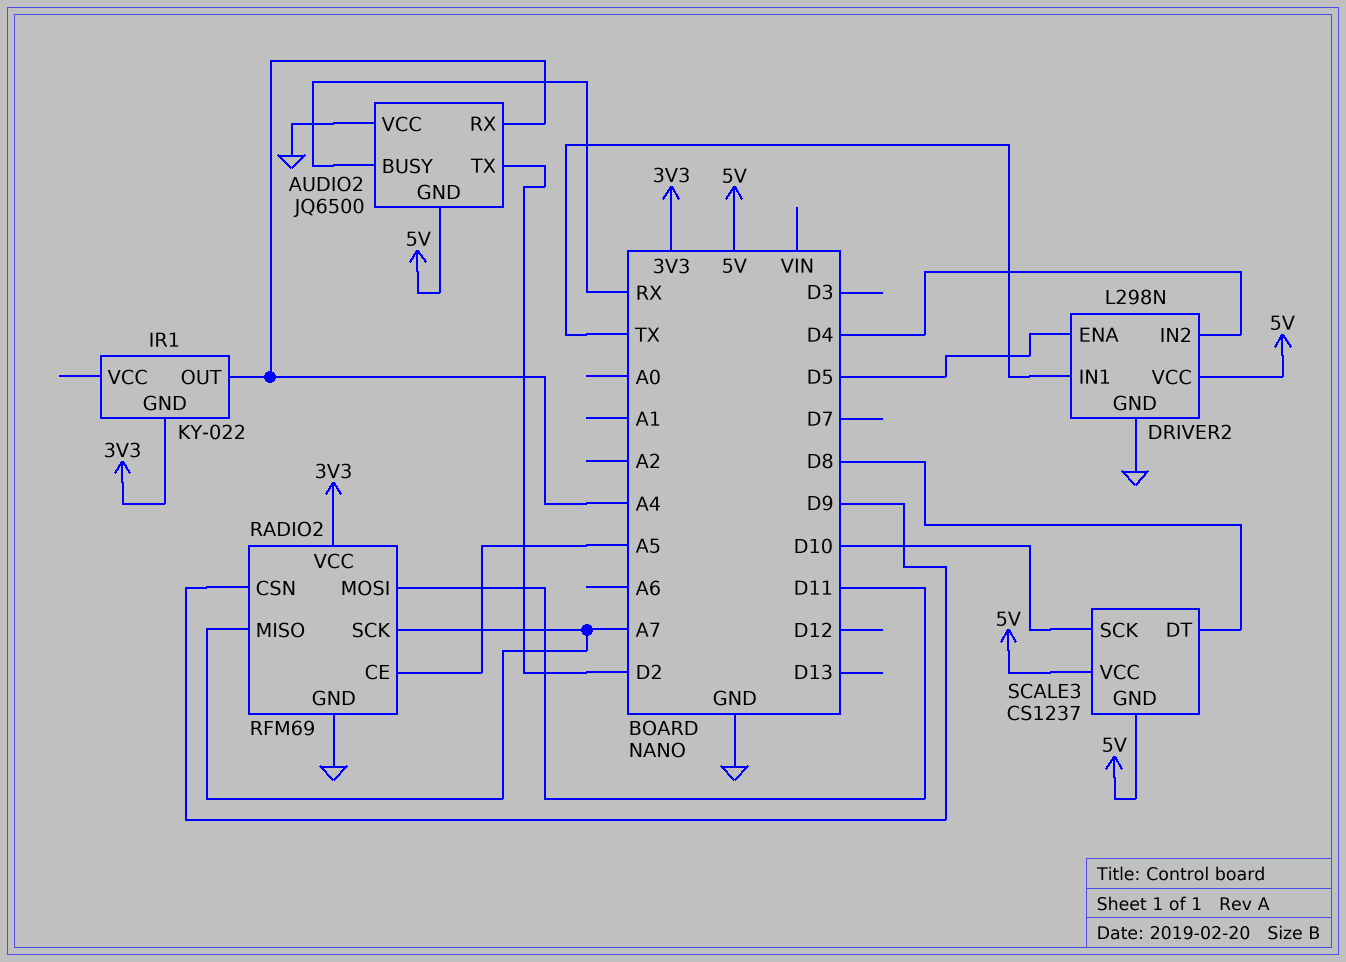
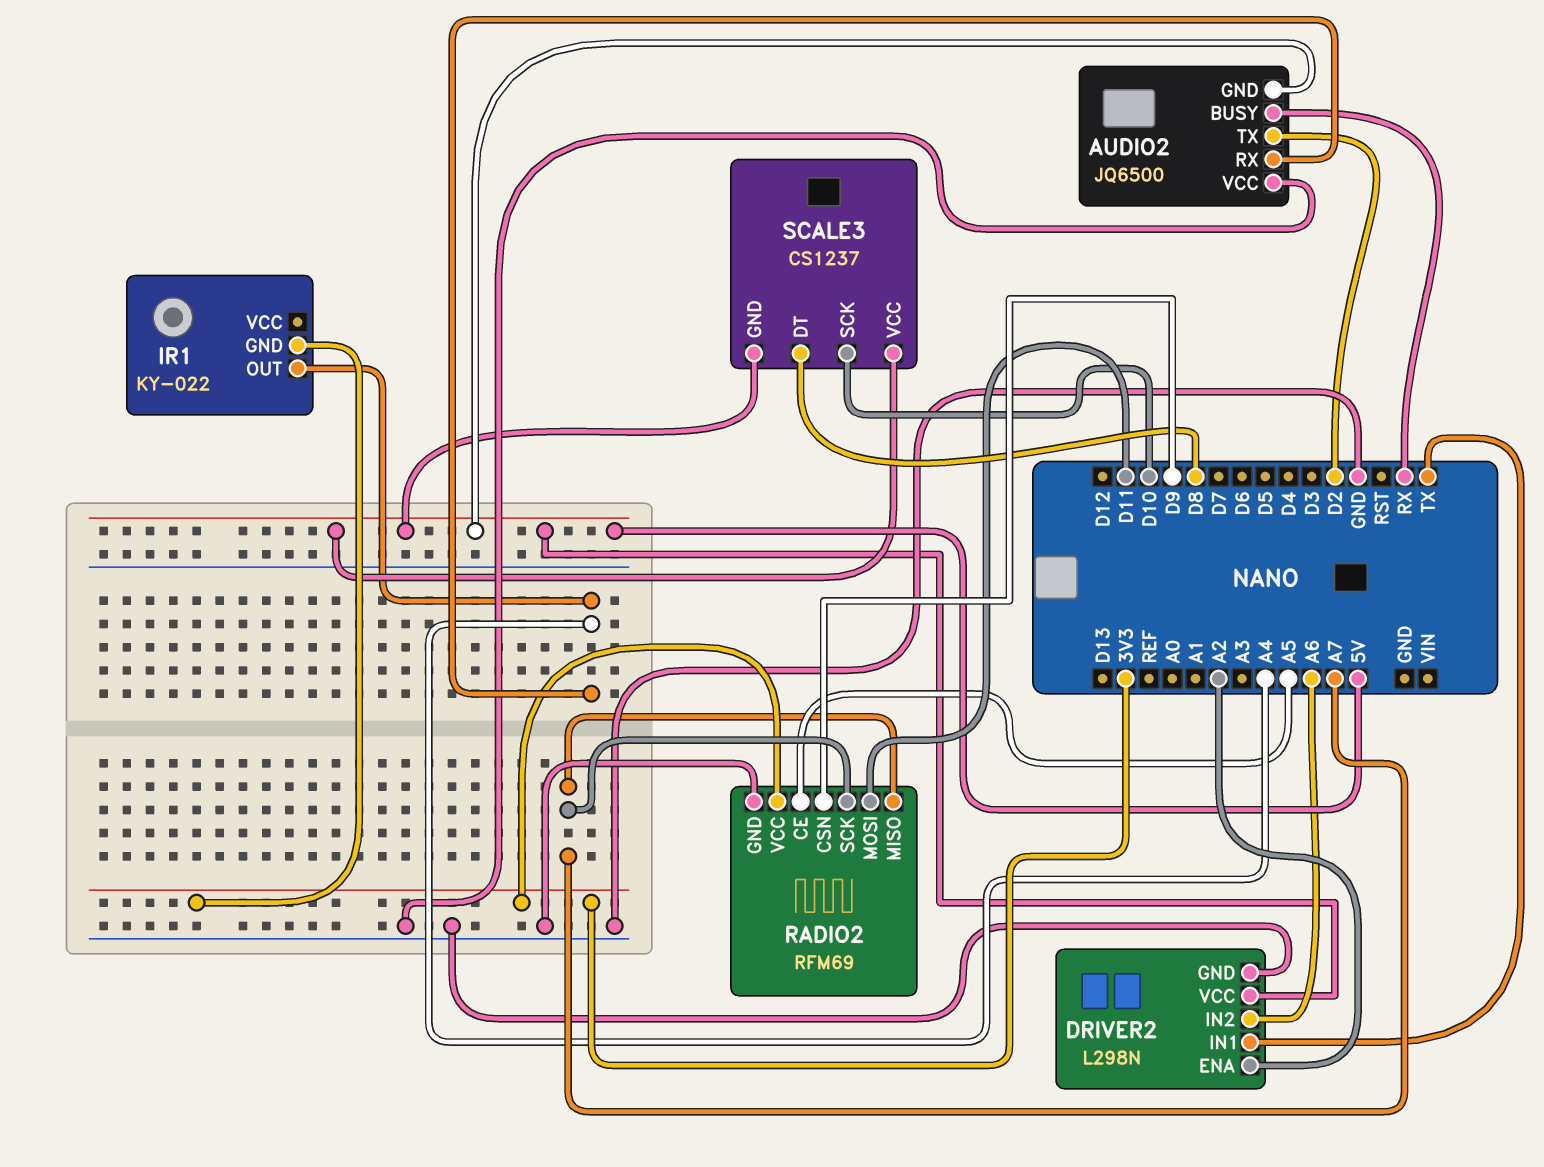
DRIVER2 pin ENA: D5 -> A2
DRIVER2 pin IN2: D4 -> A6

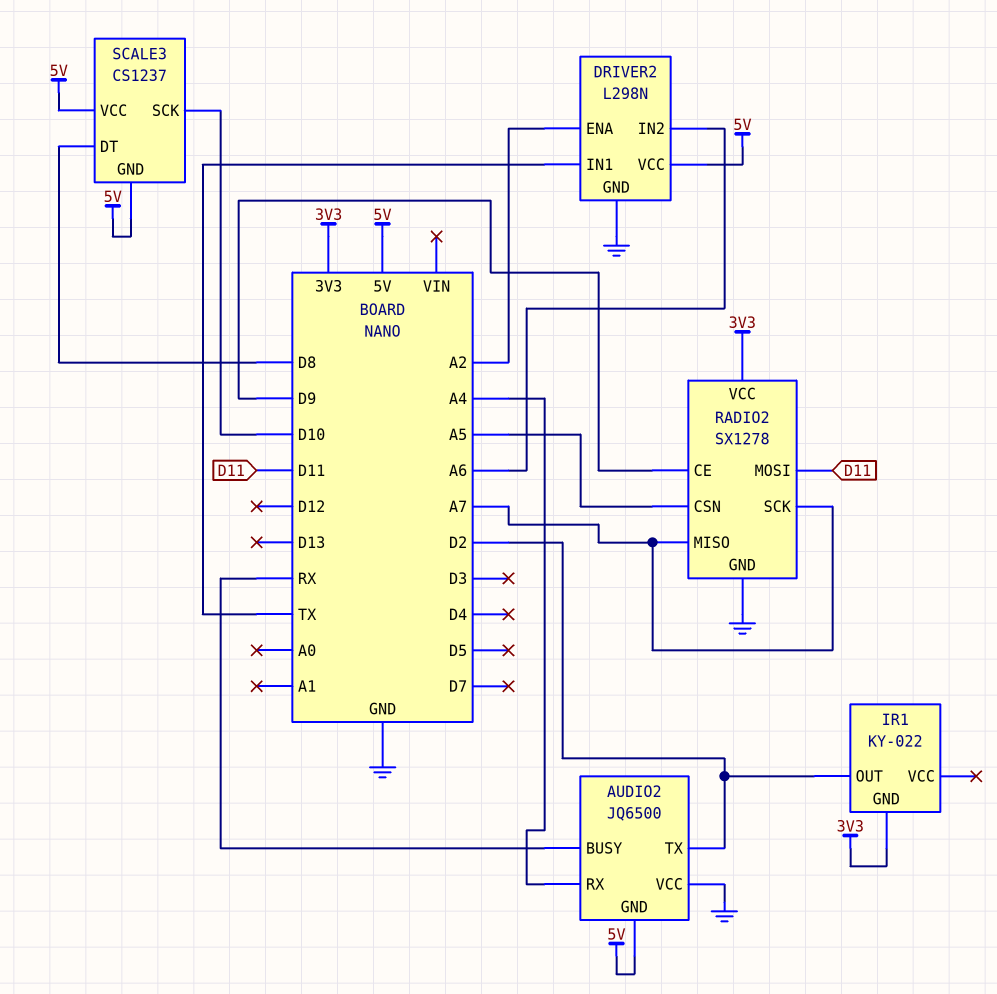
IR1 pin OUT: A4 -> D2
RADIO2: RFM69 -> SX1278
RADIO2 pin CE: A5 -> D9
RADIO2 pin CSN: D9 -> A5

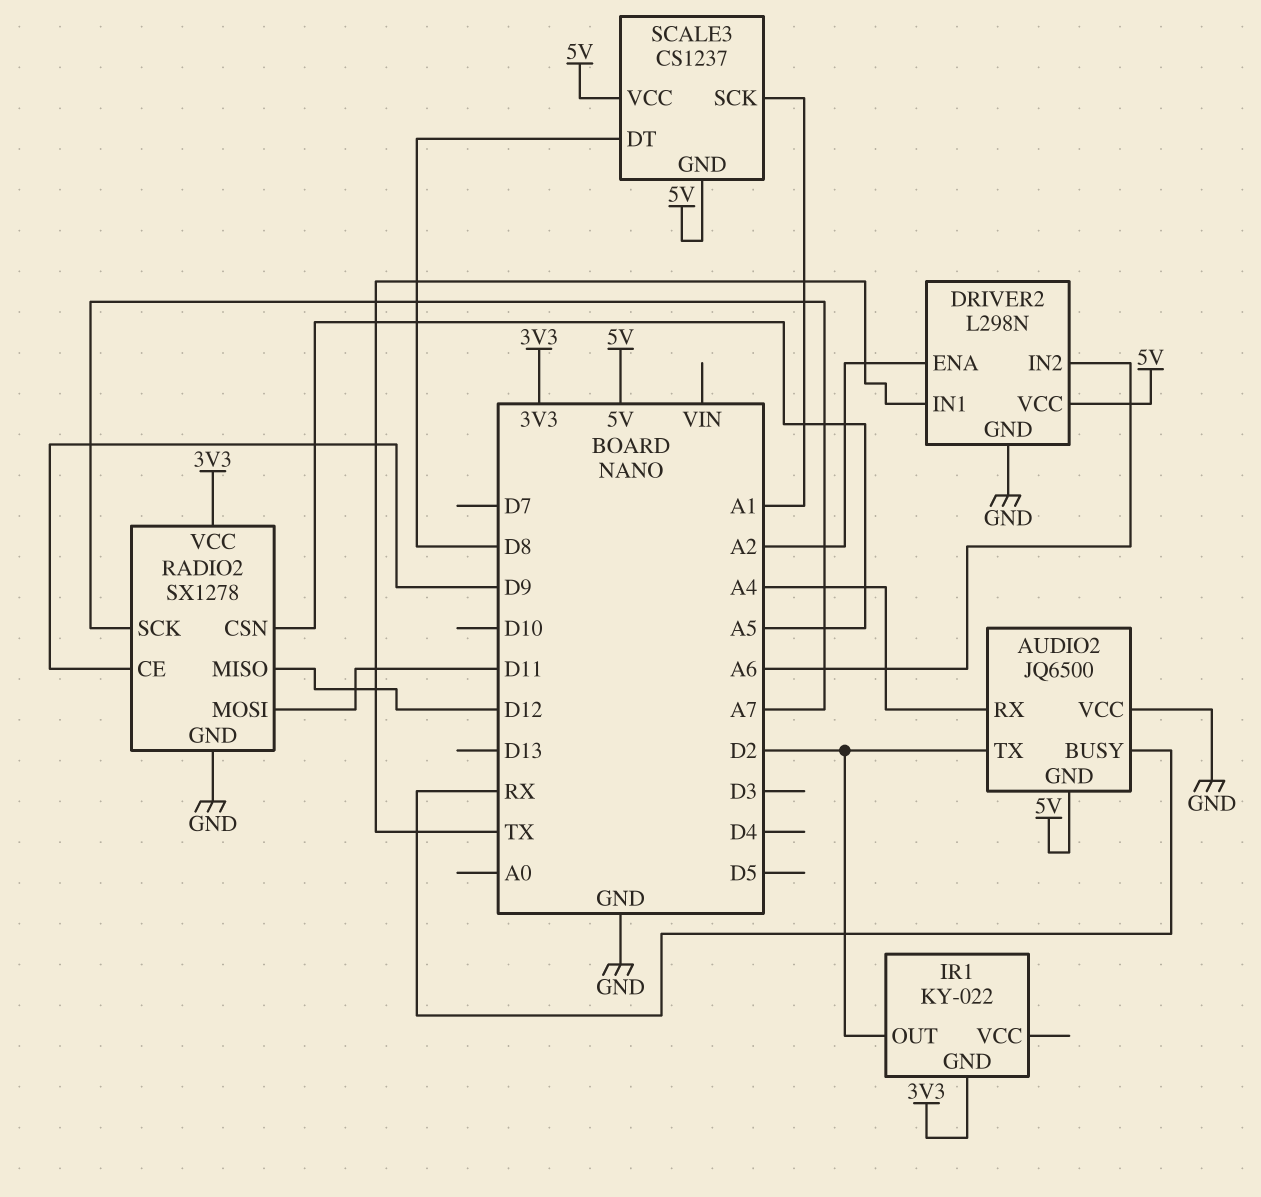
RADIO2 pin MISO: A7 -> D12
SCALE3 pin SCK: D10 -> A1

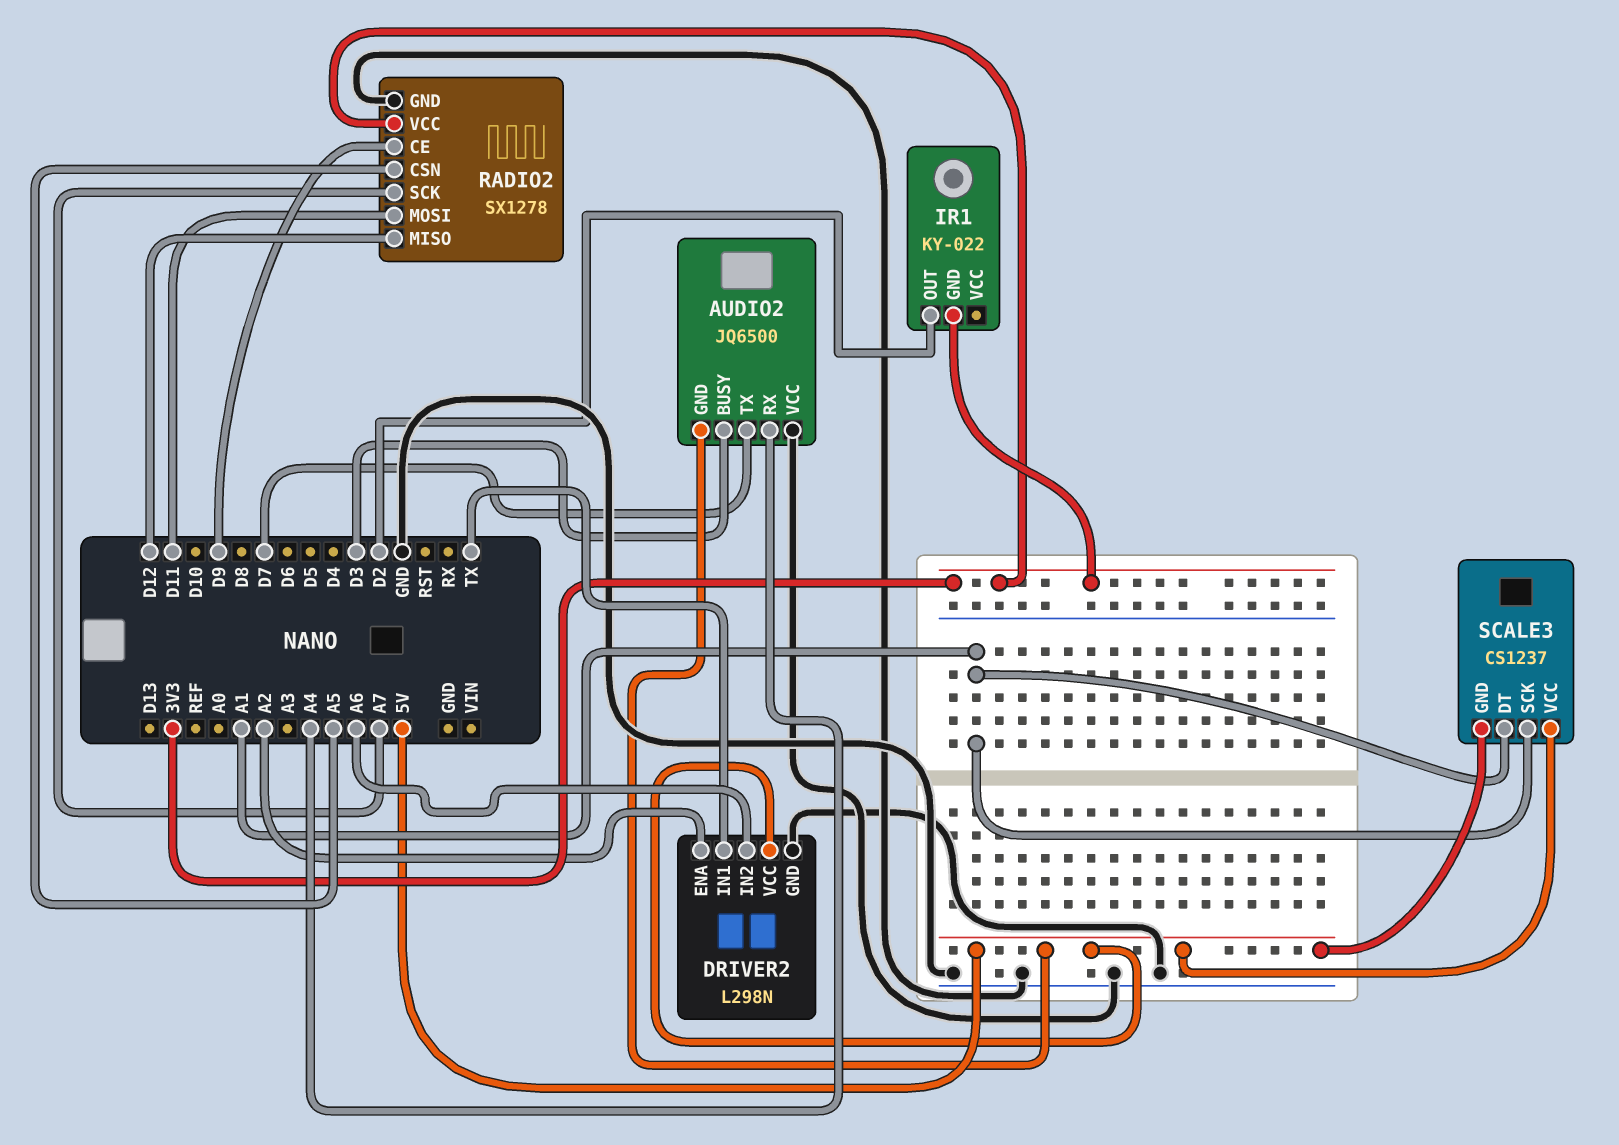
AUDIO2 pin BUSY: RX -> D3
AUDIO2 pin TX: D2 -> D7
SCALE3 pin DT: D8 -> A1

